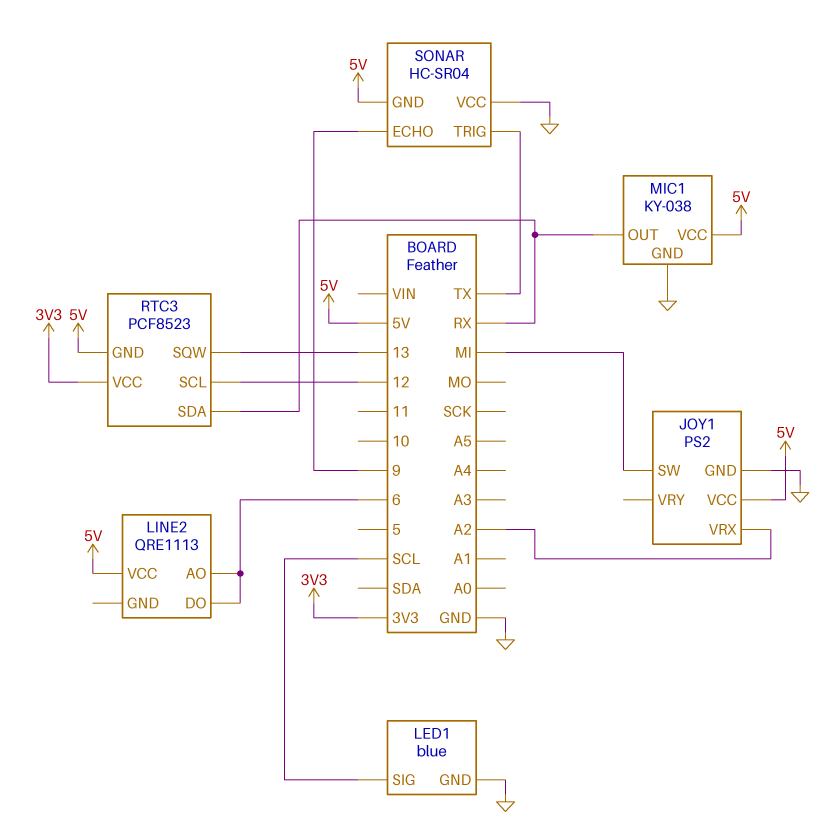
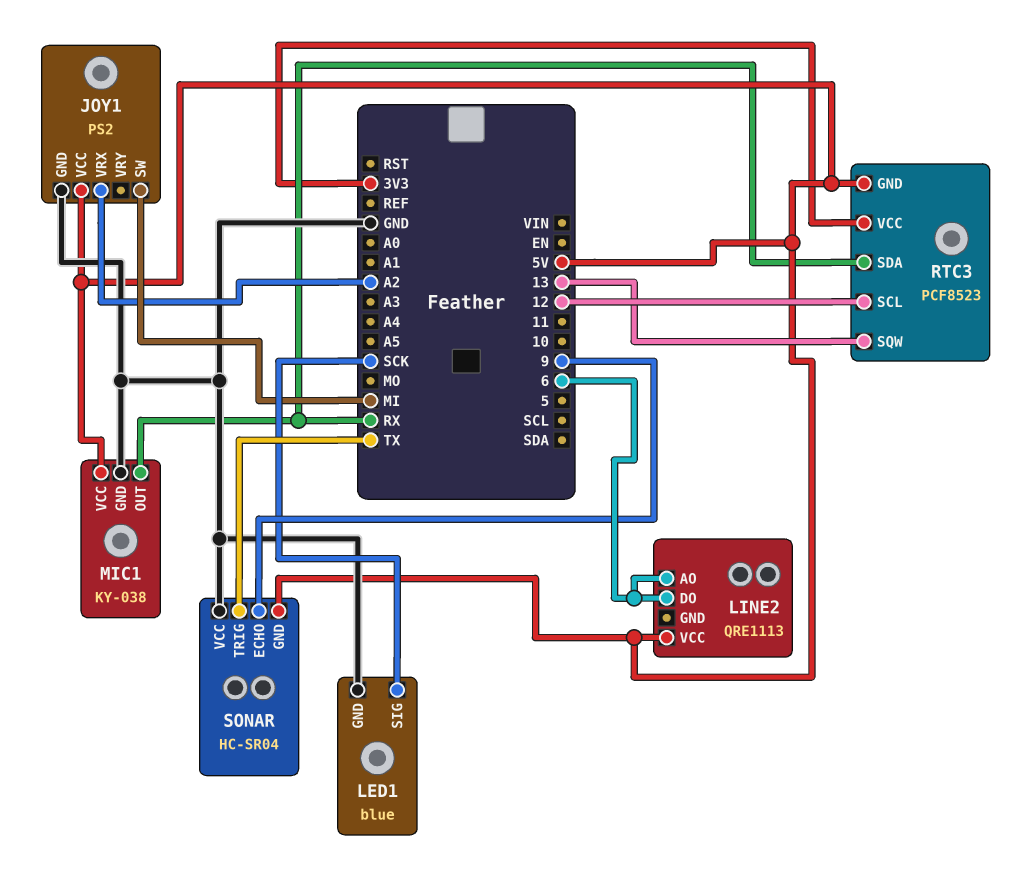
LED1 pin SIG: SCL -> SCK

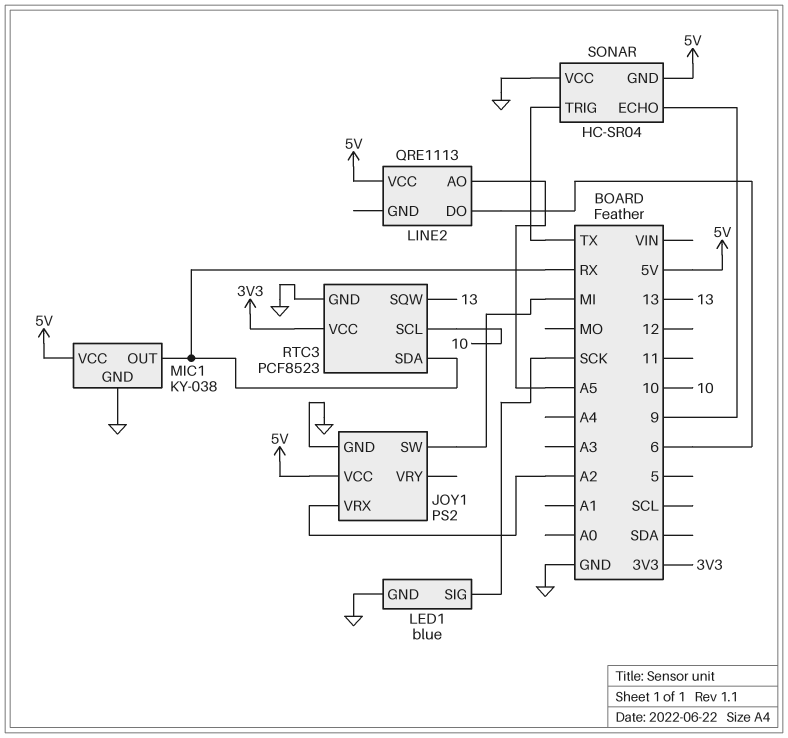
LINE2 pin AO: 6 -> A5
RTC3 pin GND: 5V -> GND
RTC3 pin SCL: 12 -> 10

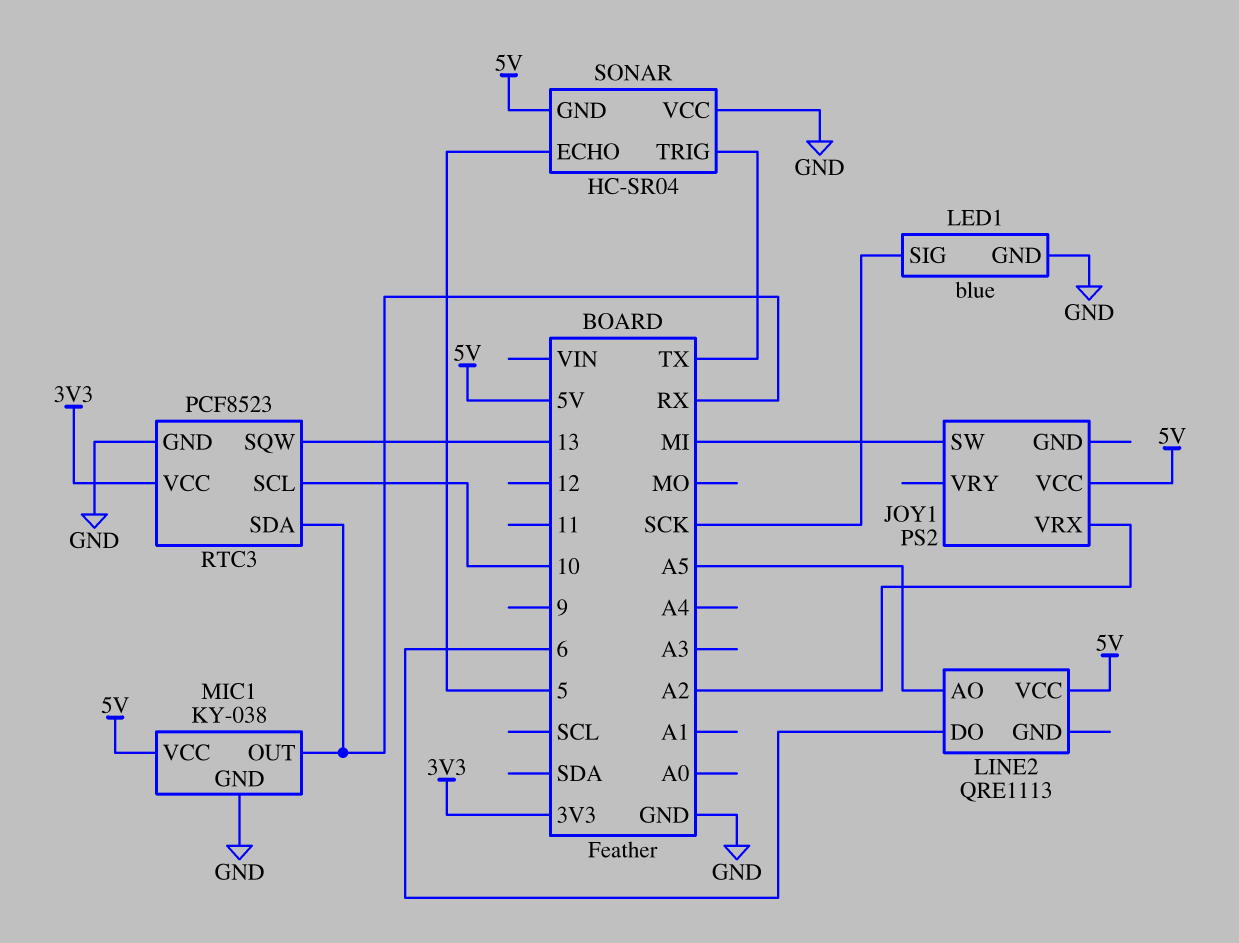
JOY1 pin GND: GND -> none
SONAR pin ECHO: 9 -> 5

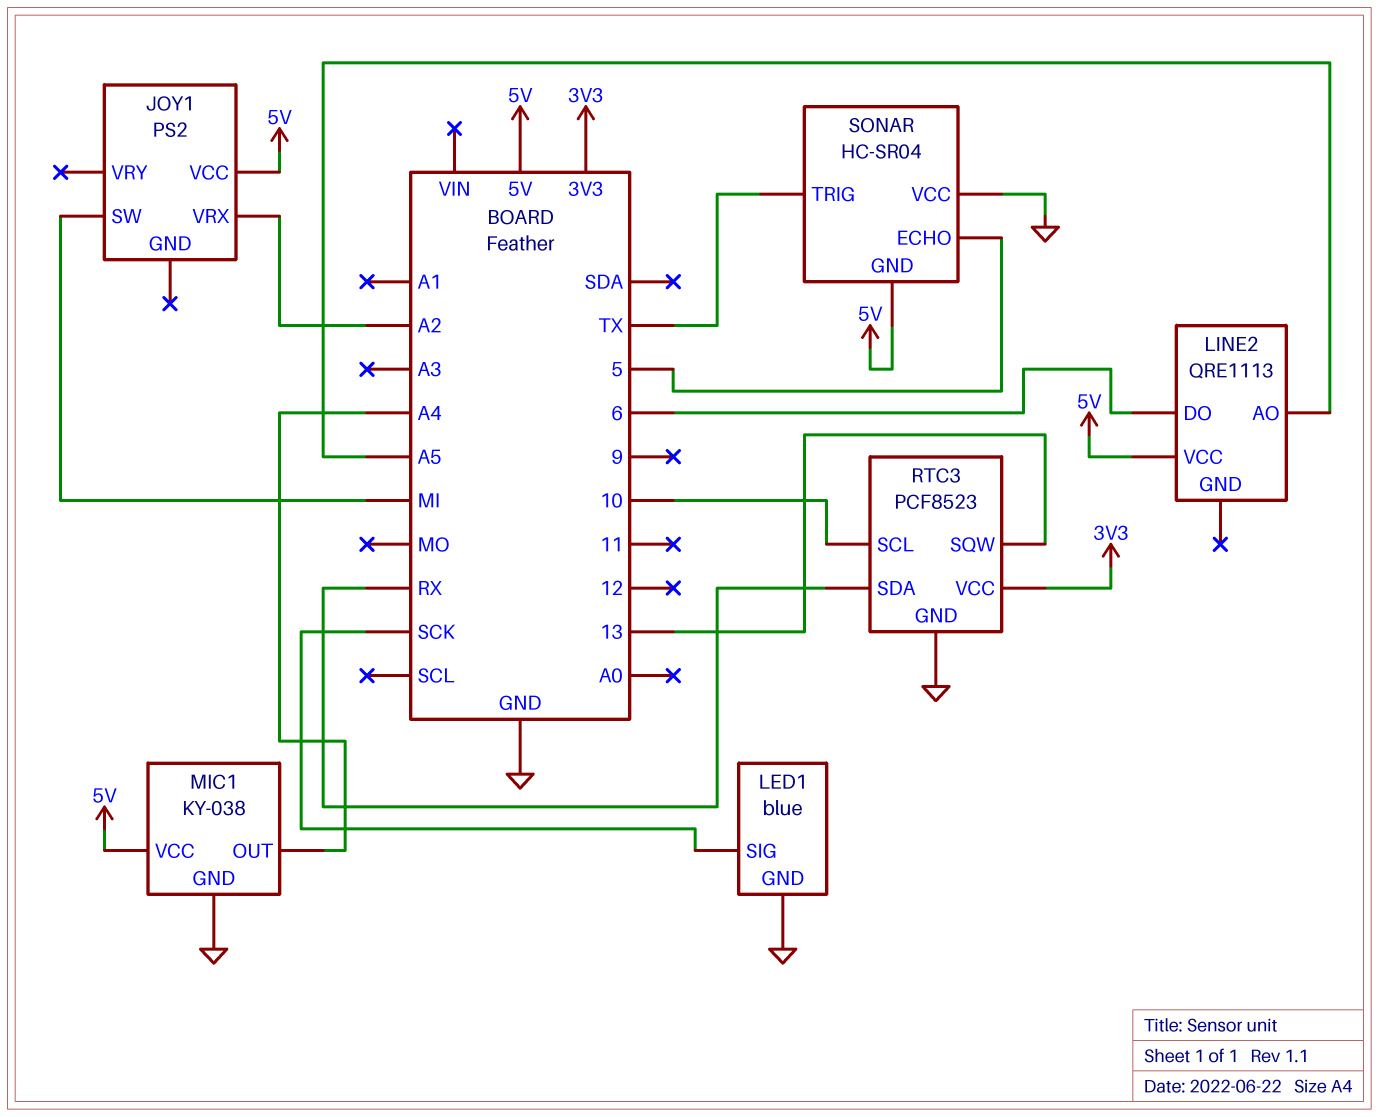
MIC1 pin OUT: RX -> A4

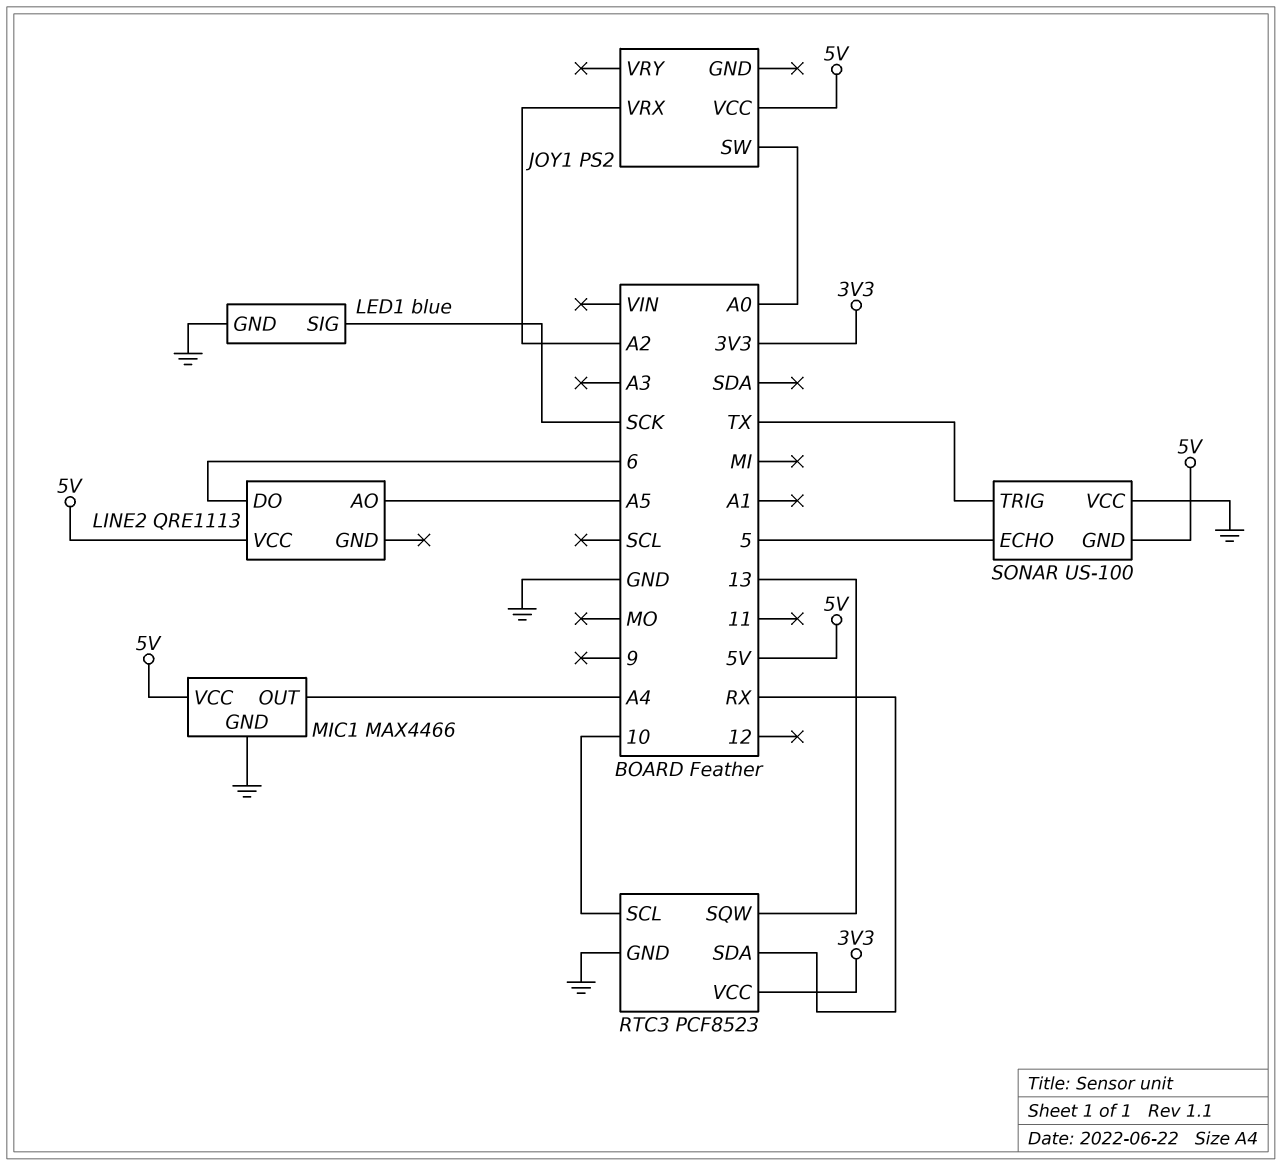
JOY1 pin SW: MI -> A0
MIC1: KY-038 -> MAX4466
SONAR: HC-SR04 -> US-100

